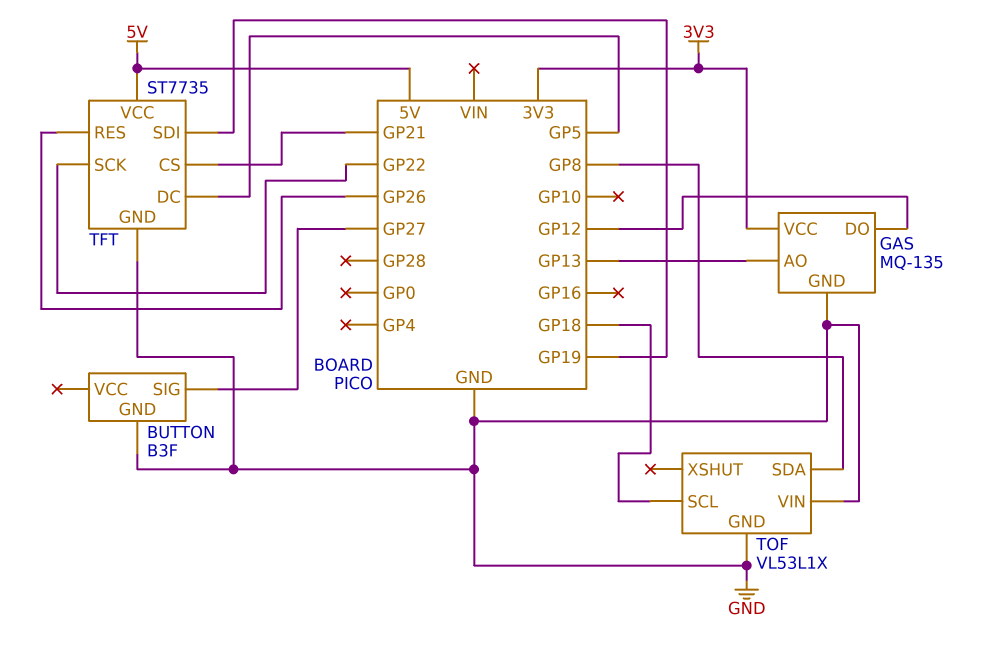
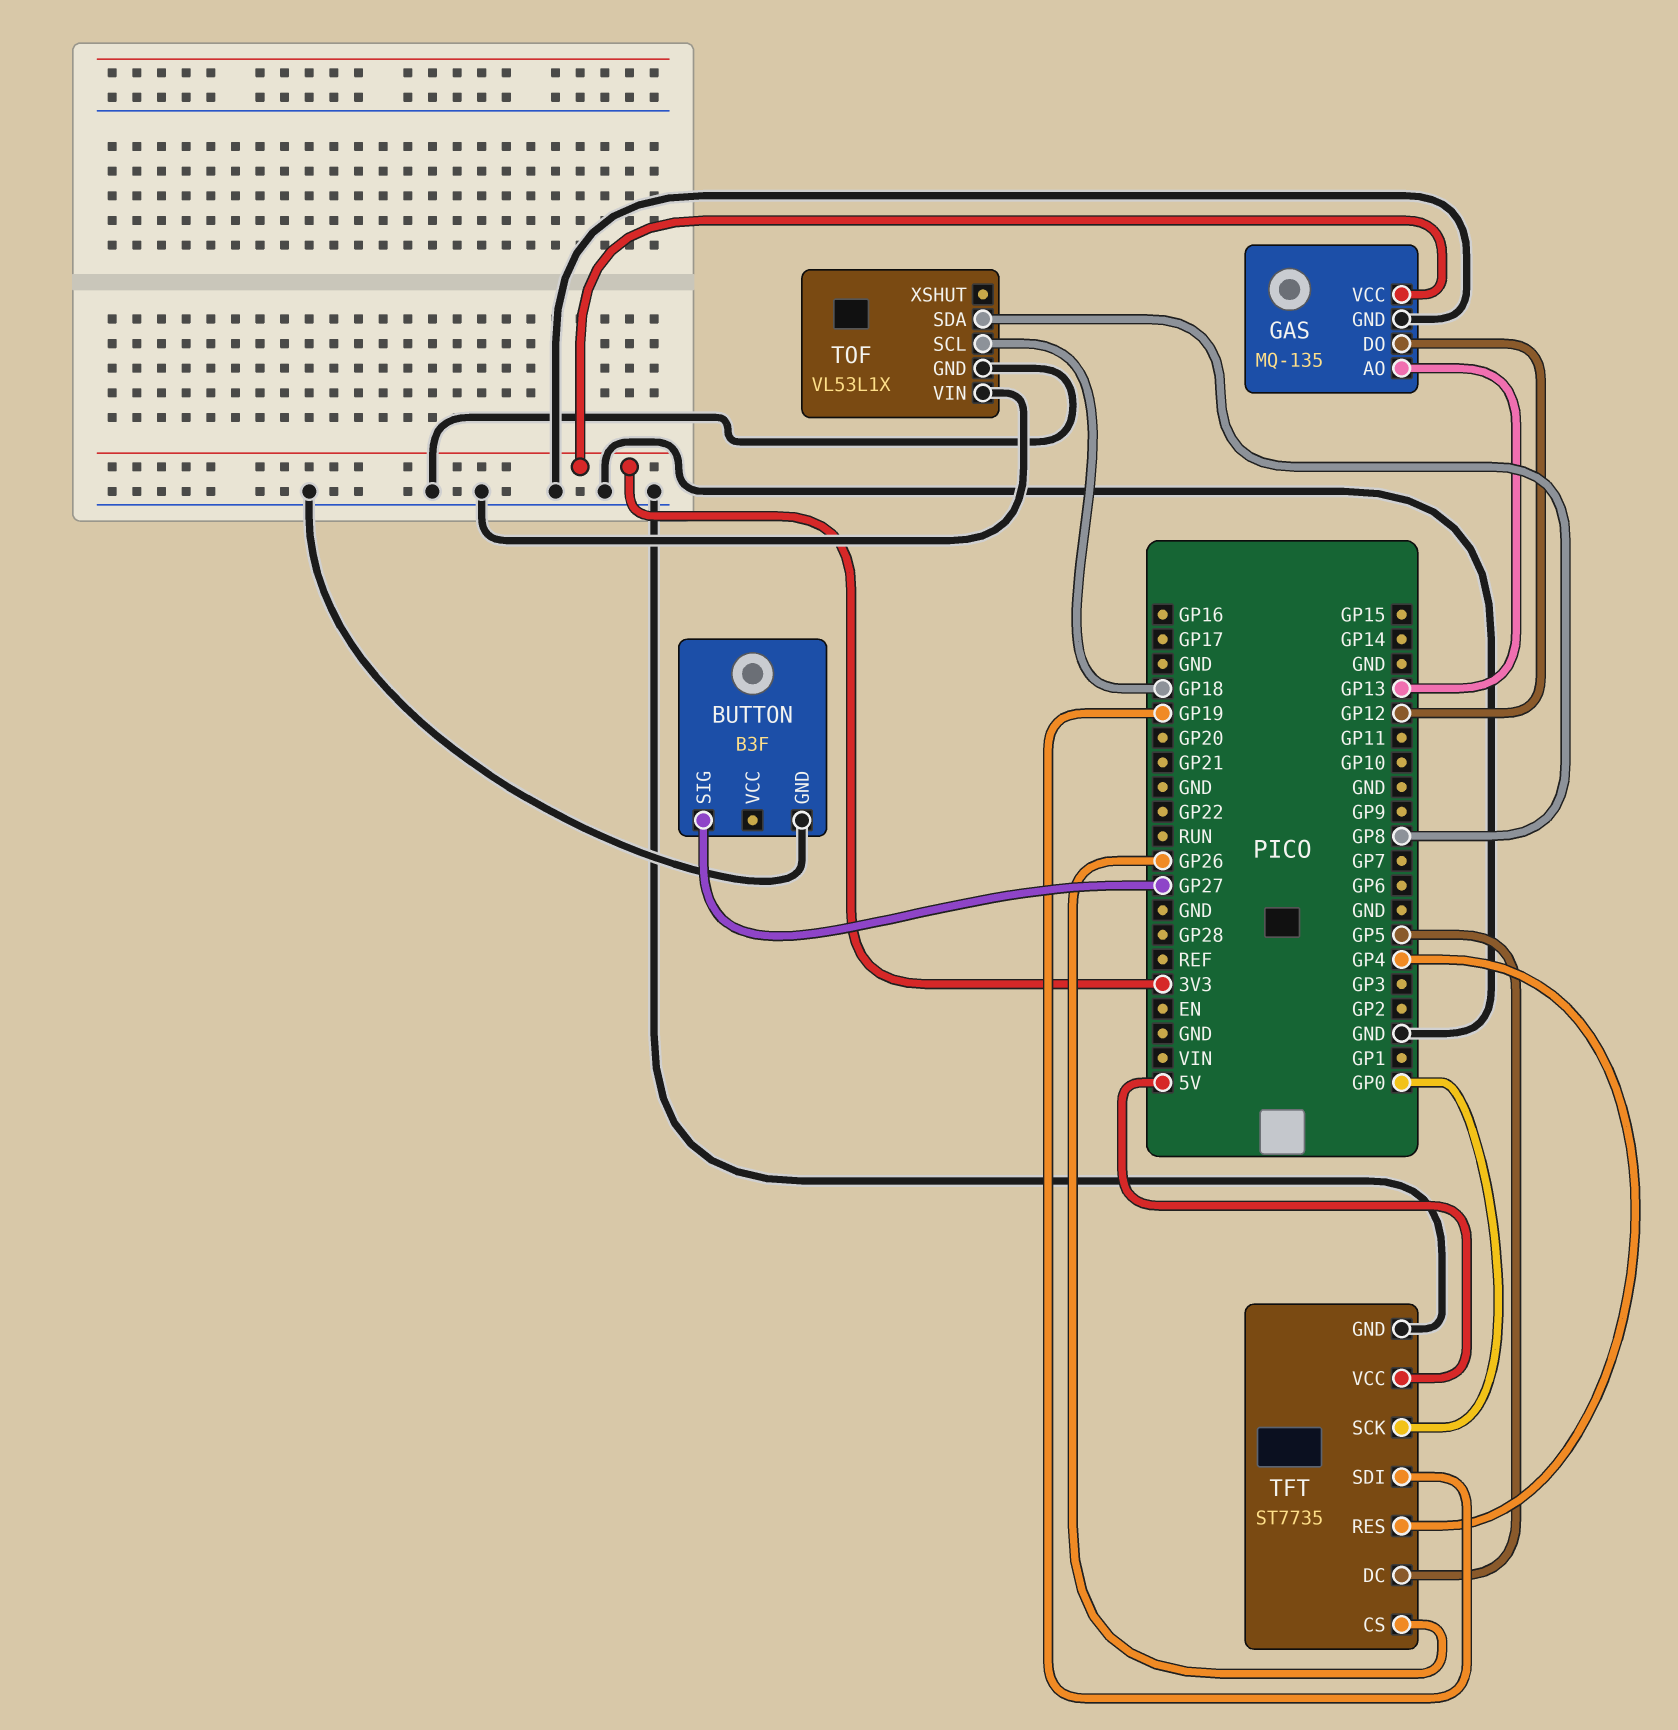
TFT pin CS: GP21 -> GP26
TFT pin RES: GP26 -> GP4
TFT pin SCK: GP22 -> GP0

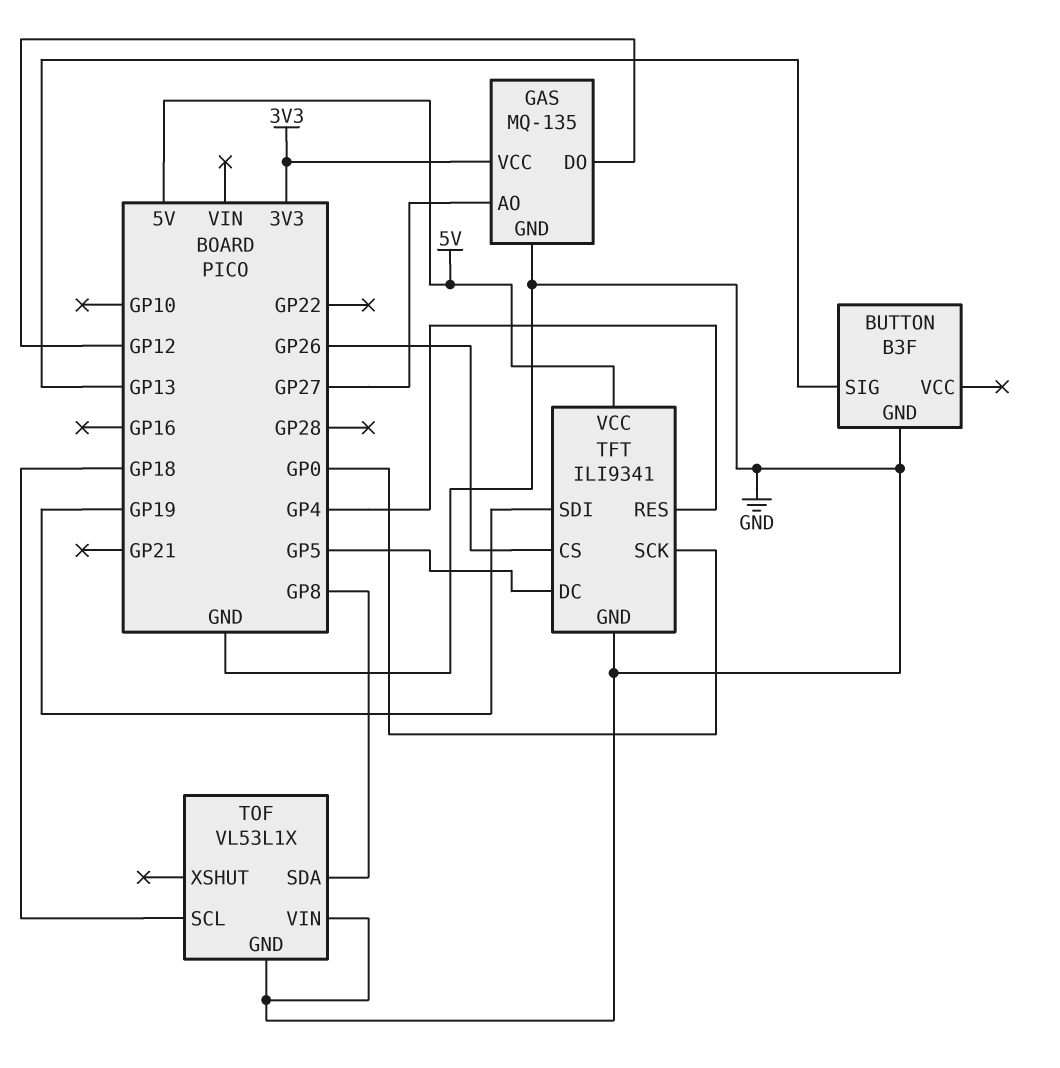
BUTTON pin SIG: GP27 -> GP13
GAS pin AO: GP13 -> GP27
TFT: ST7735 -> ILI9341

